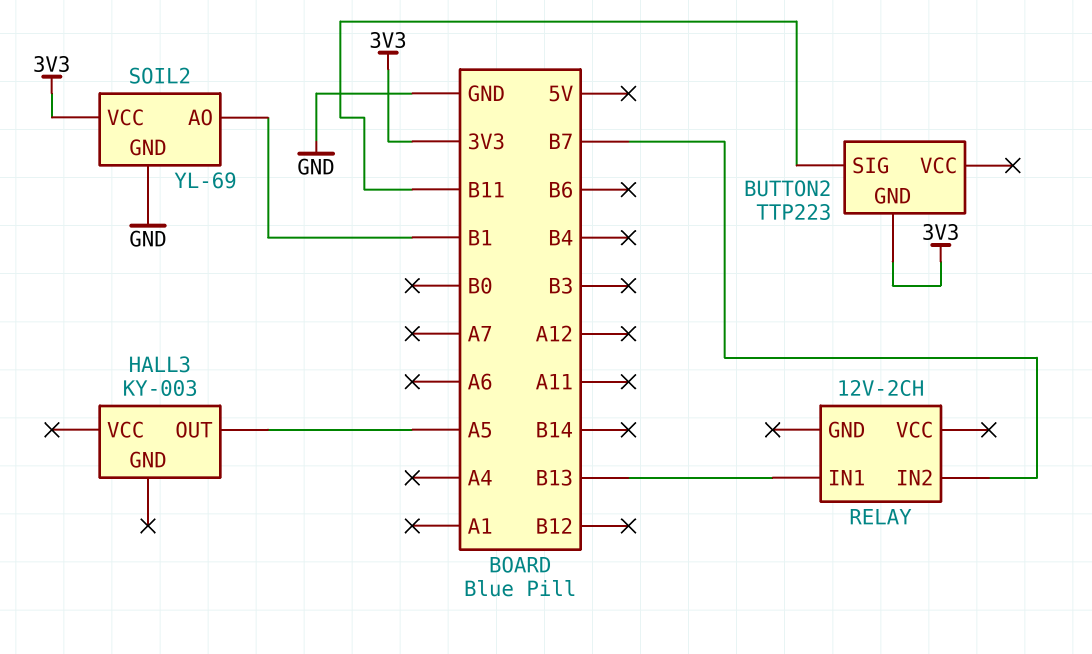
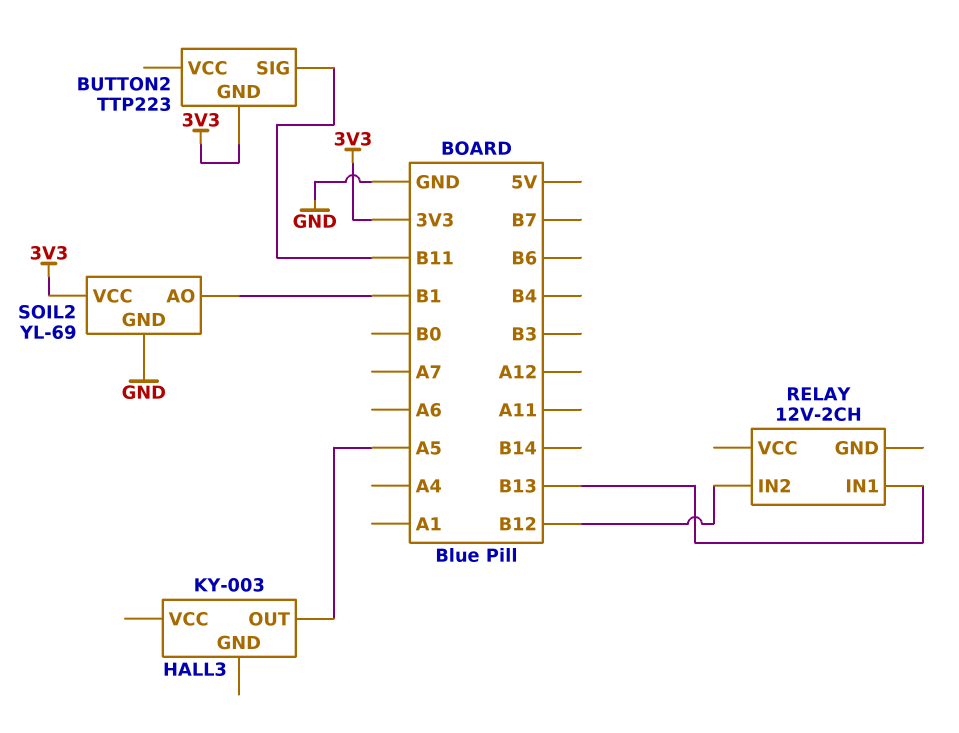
RELAY pin IN2: B7 -> B12

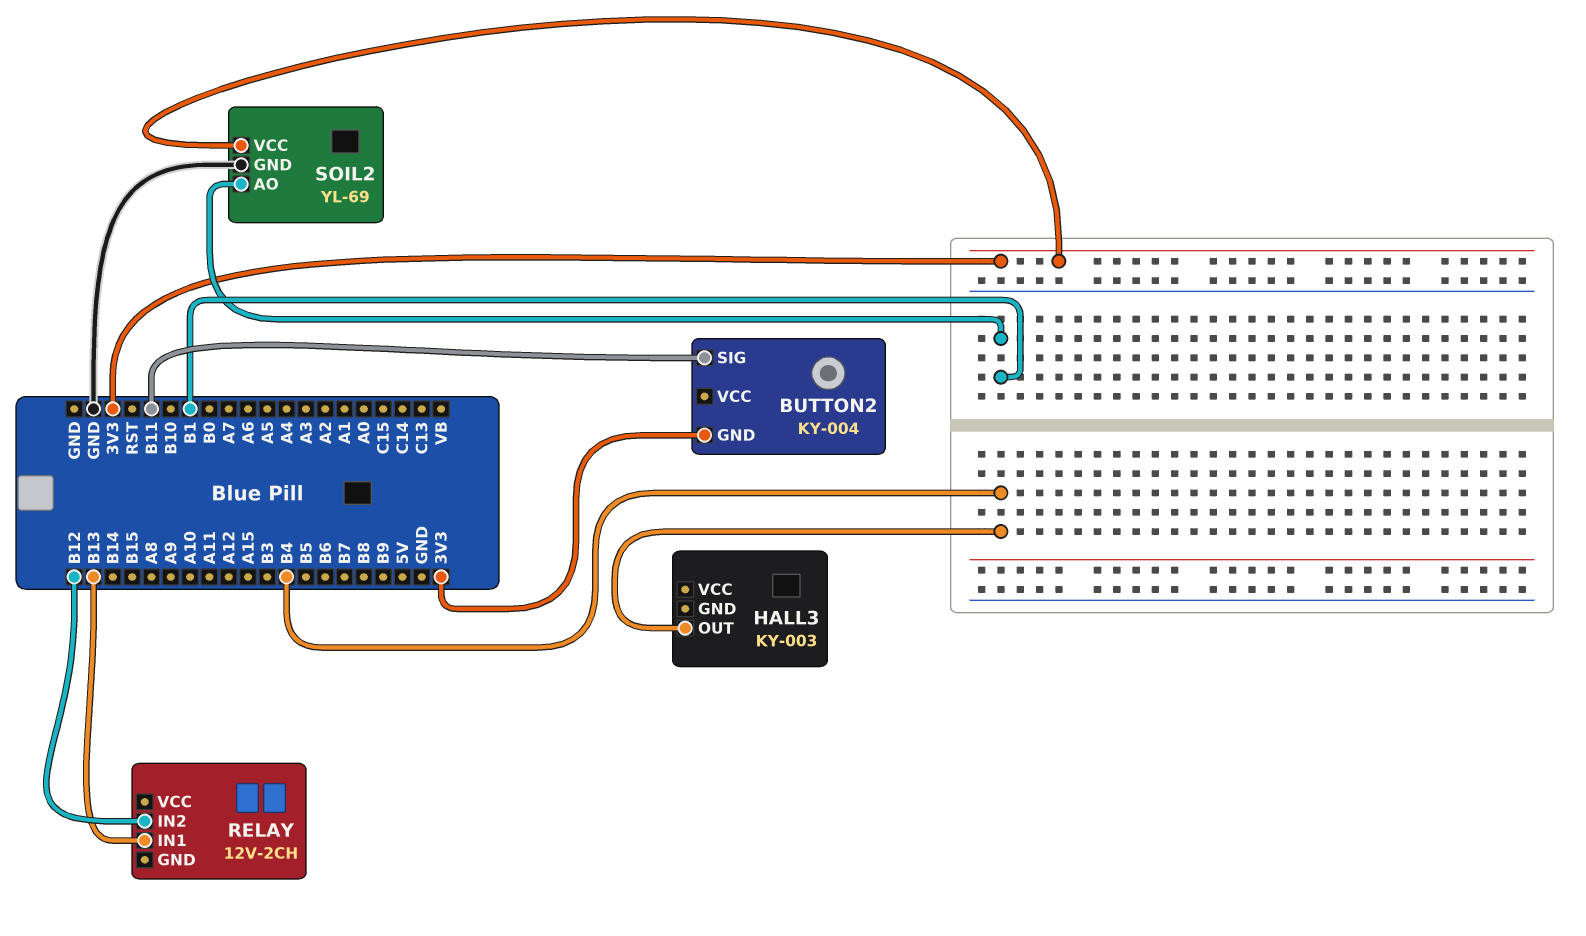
BUTTON2: TTP223 -> KY-004
HALL3 pin OUT: A5 -> B4

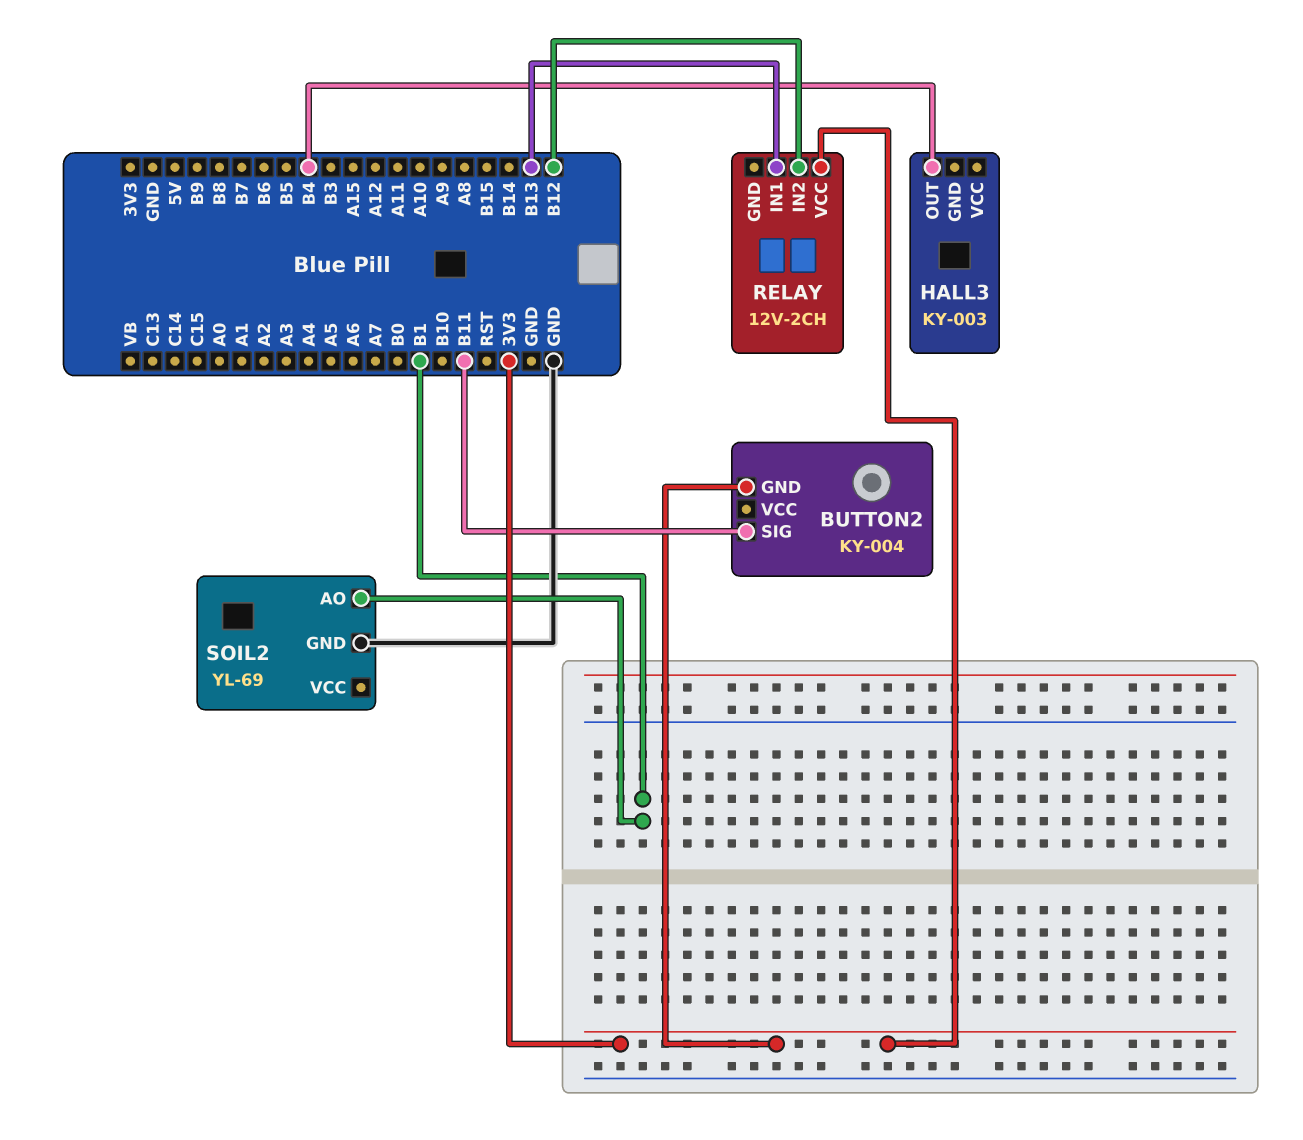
RELAY pin VCC: none -> 3V3
SOIL2 pin VCC: 3V3 -> none

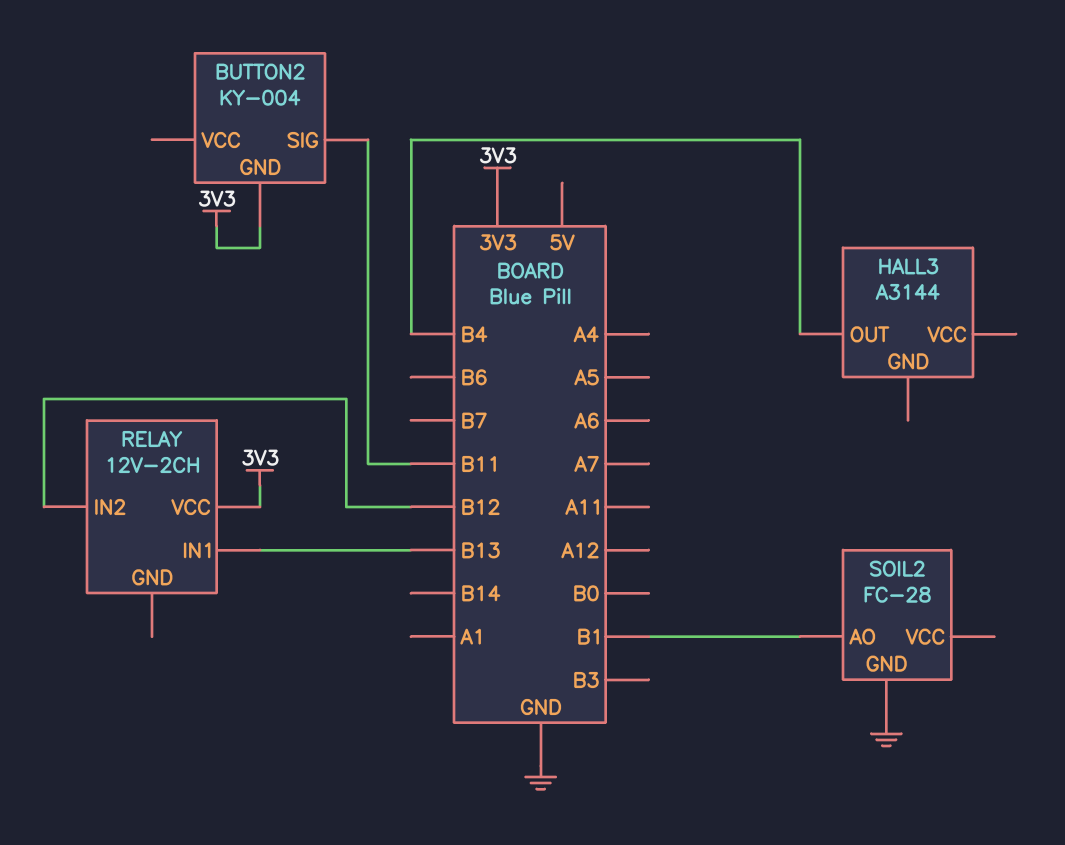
HALL3: KY-003 -> A3144
SOIL2: YL-69 -> FC-28

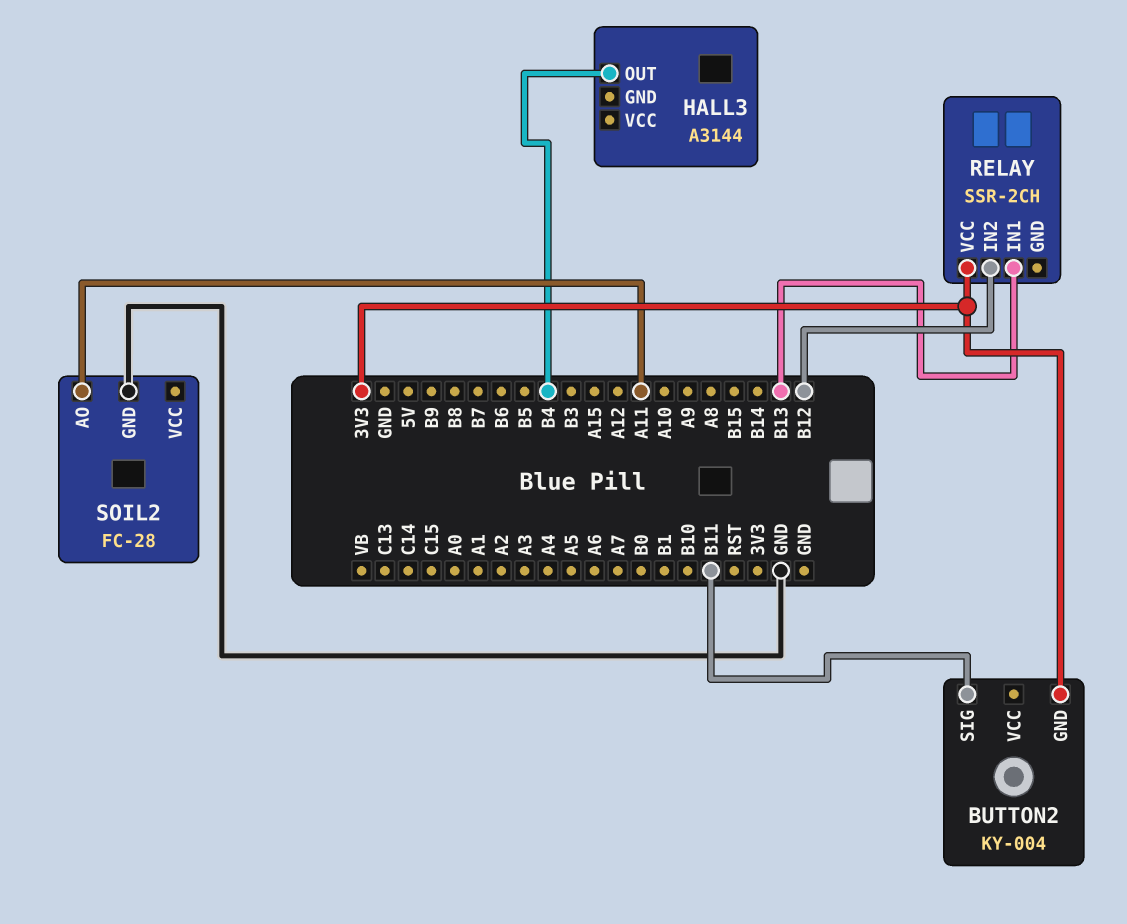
RELAY: 12V-2CH -> SSR-2CH
SOIL2 pin AO: B1 -> A11

